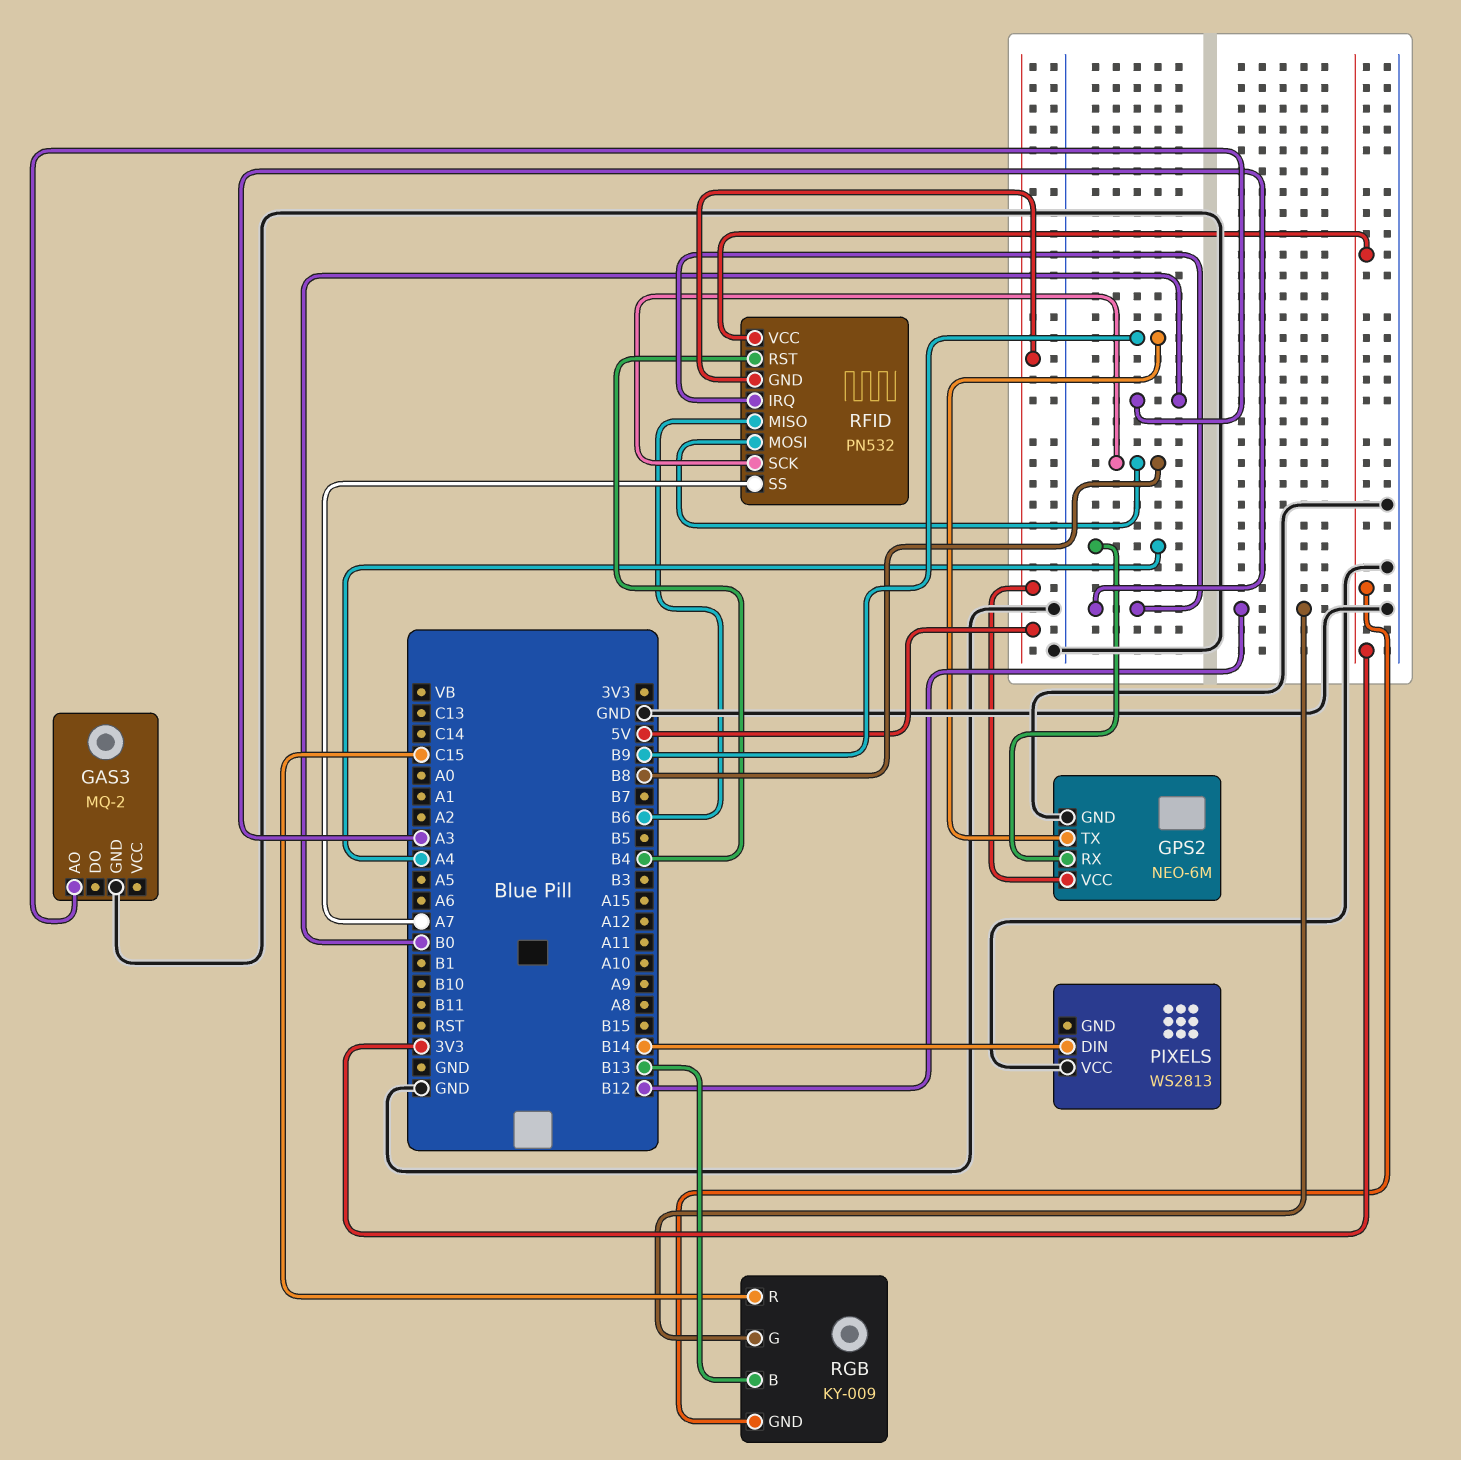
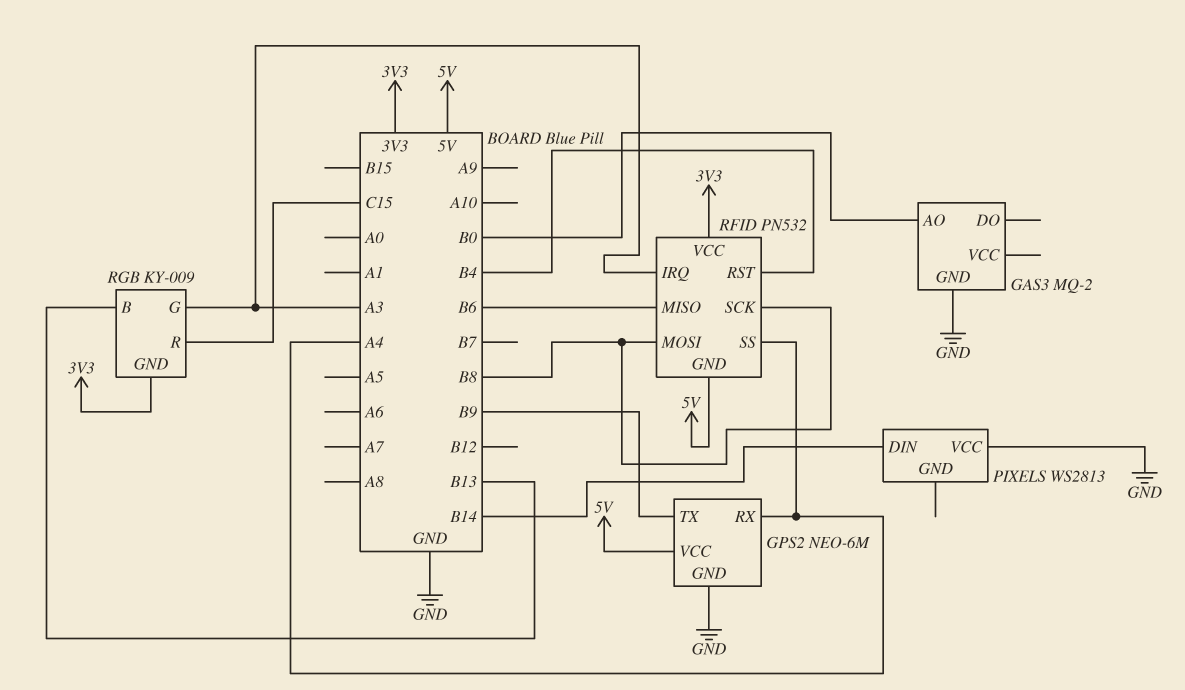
RFID pin SS: A7 -> A4
RGB pin G: B12 -> A3

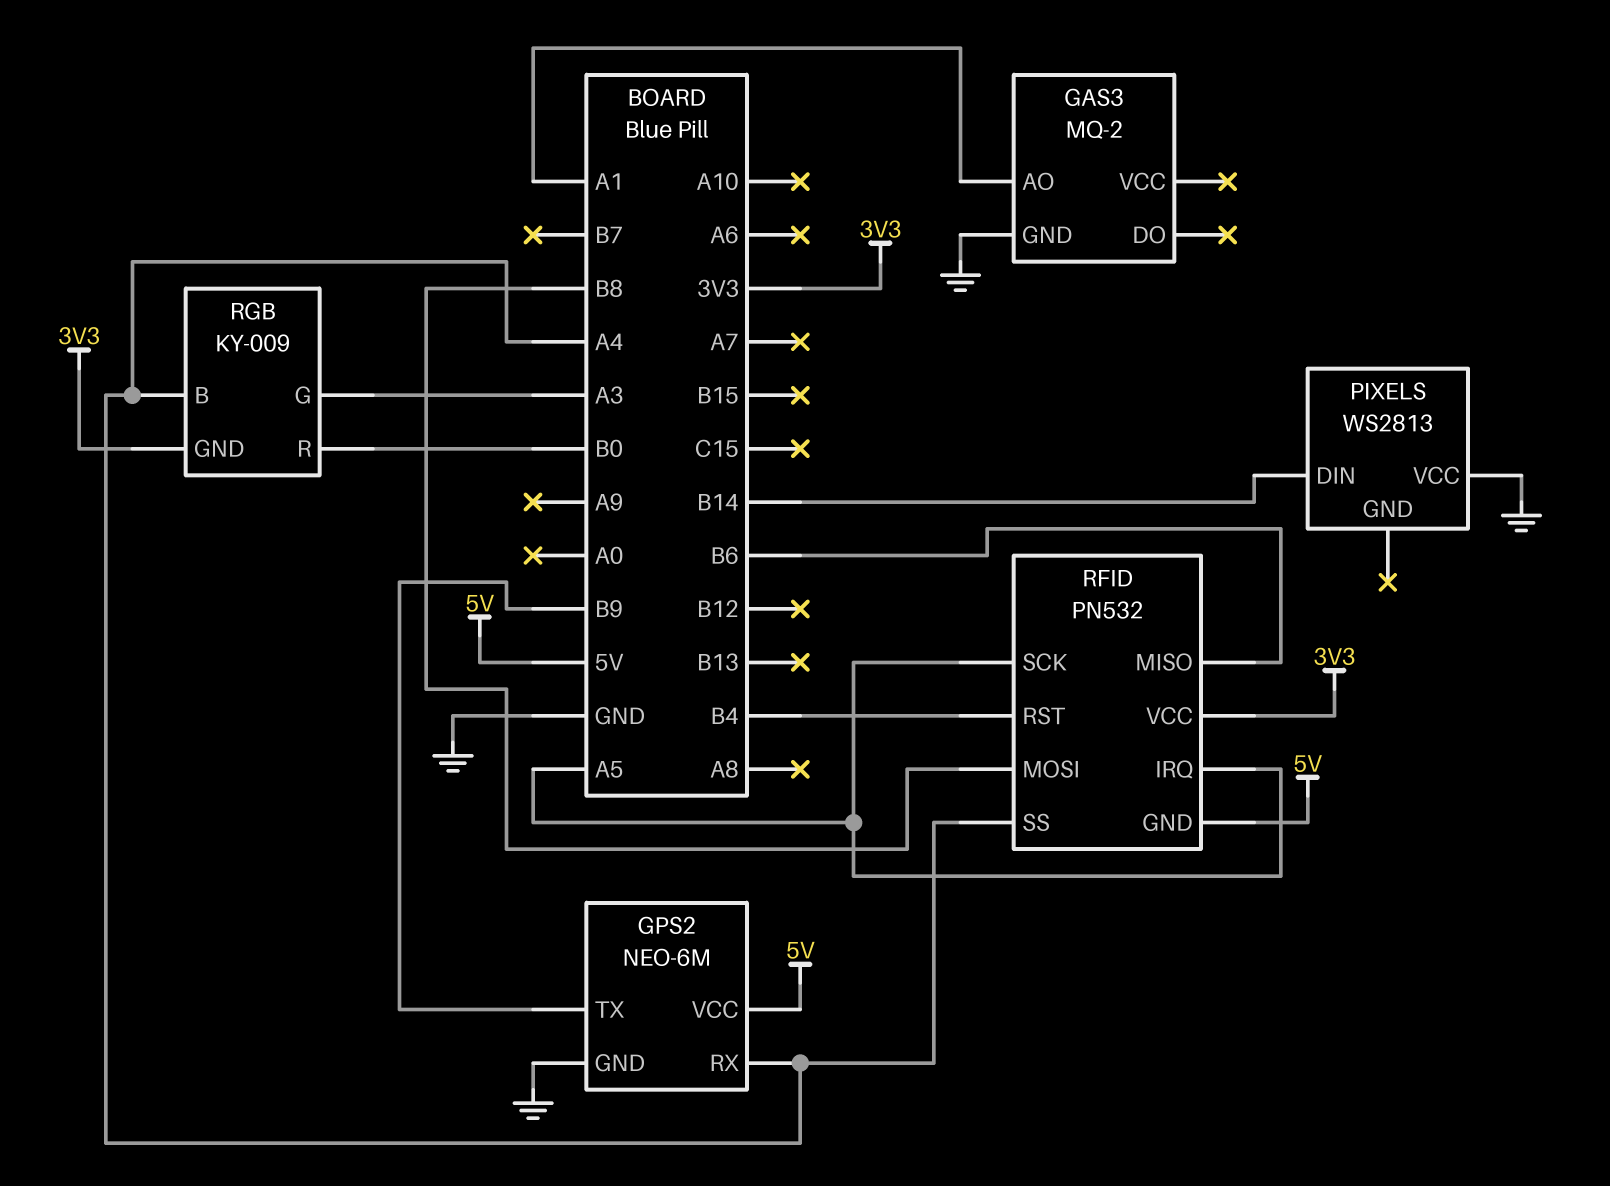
GAS3 pin AO: B0 -> A1
RFID pin IRQ: A3 -> A5
RFID pin SCK: B8 -> A5
RGB pin B: B13 -> A4
RGB pin R: C15 -> B0

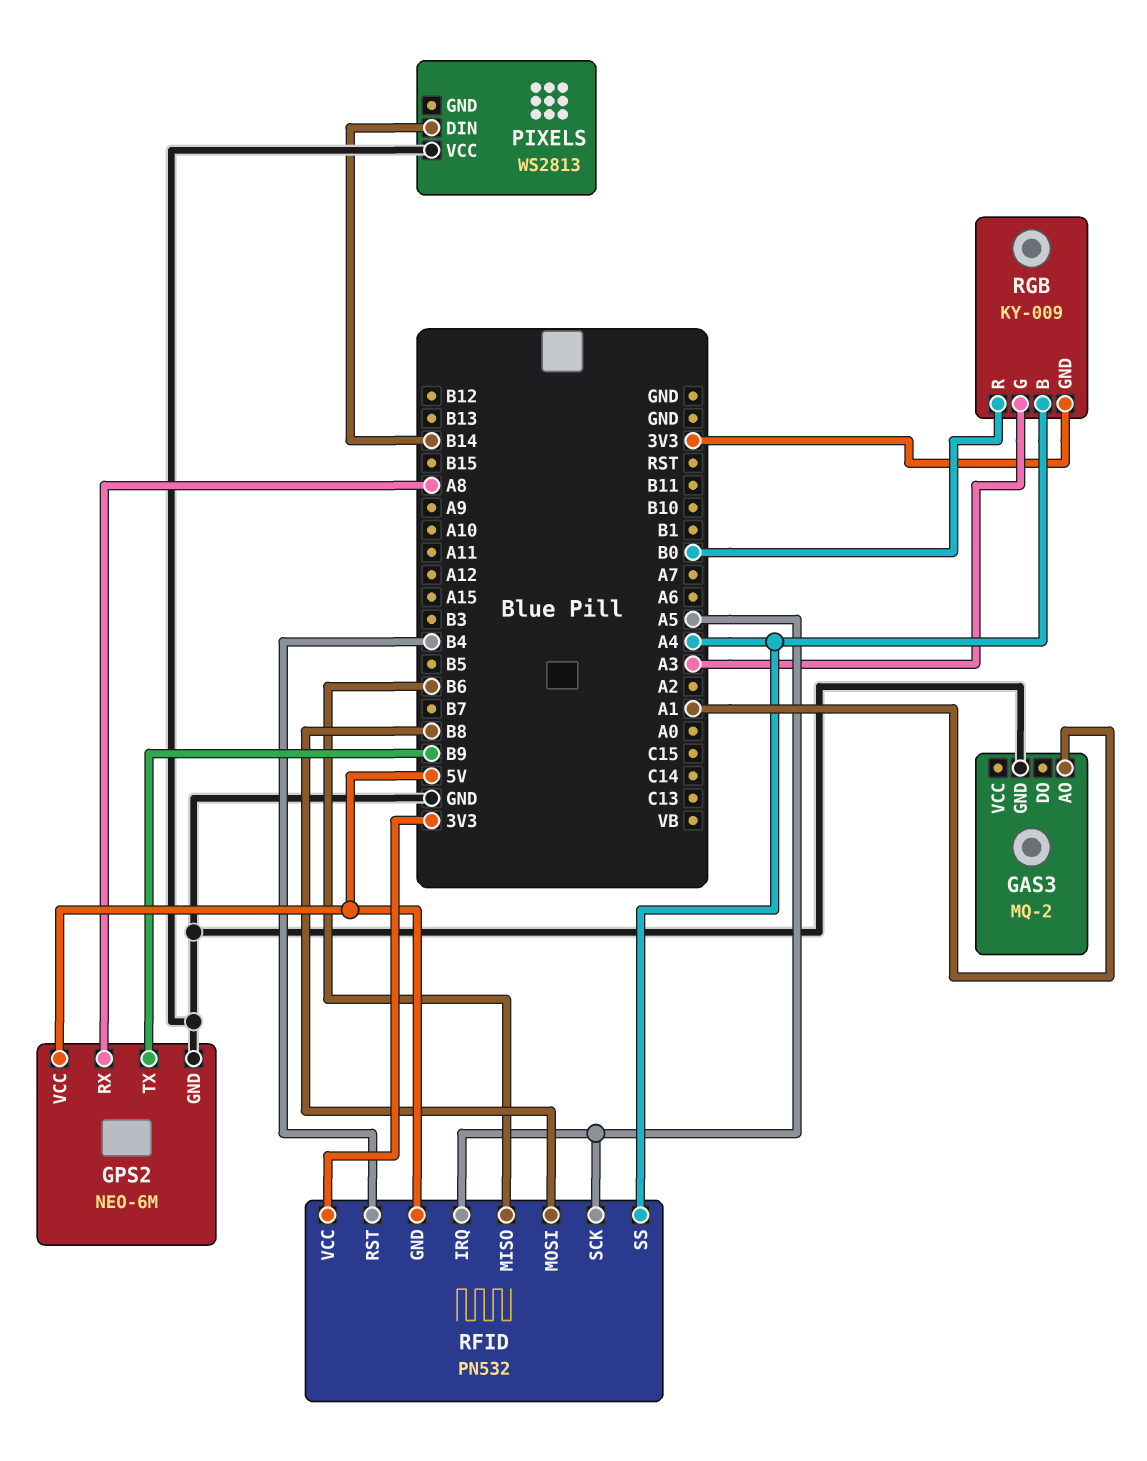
GPS2 pin RX: A4 -> A8

